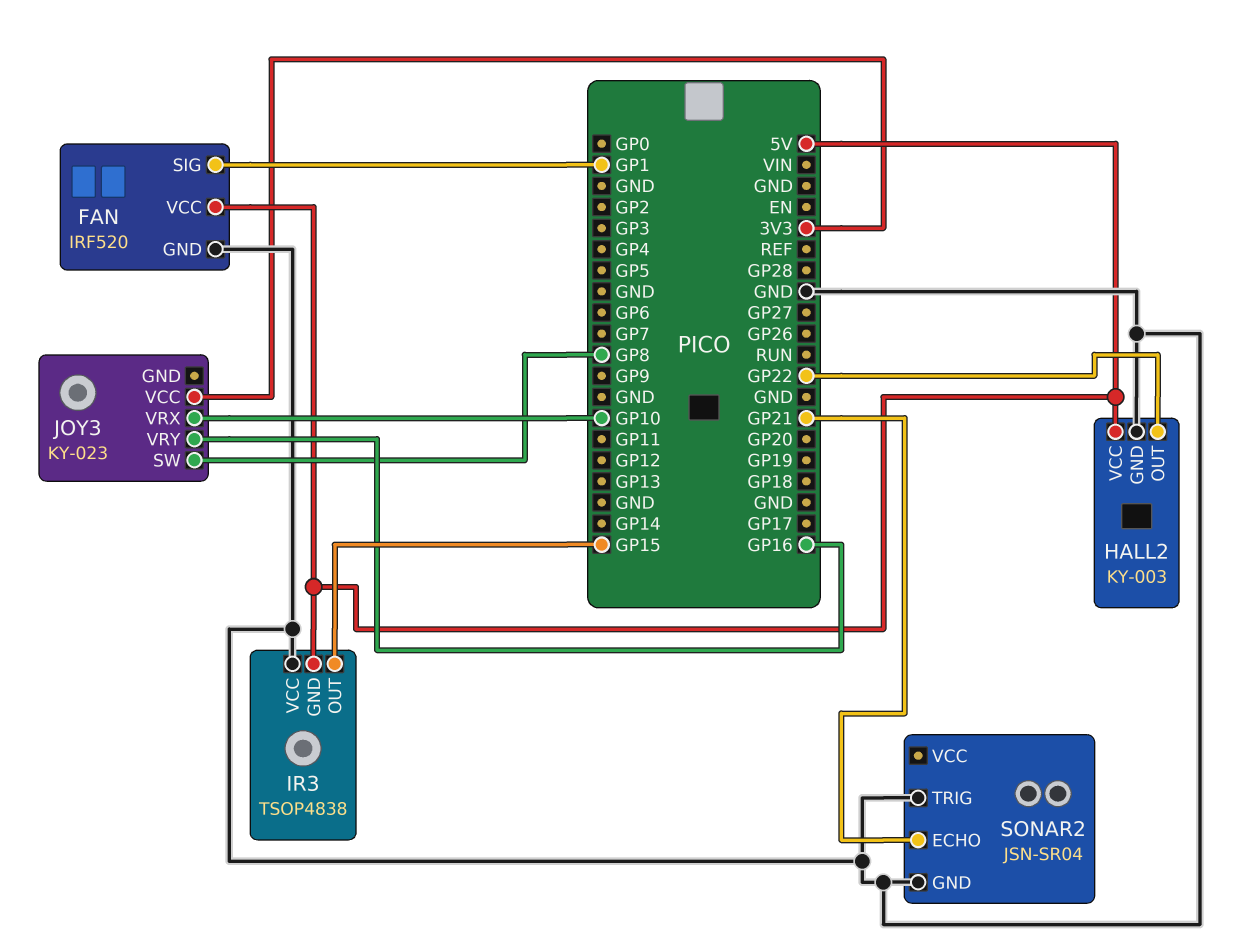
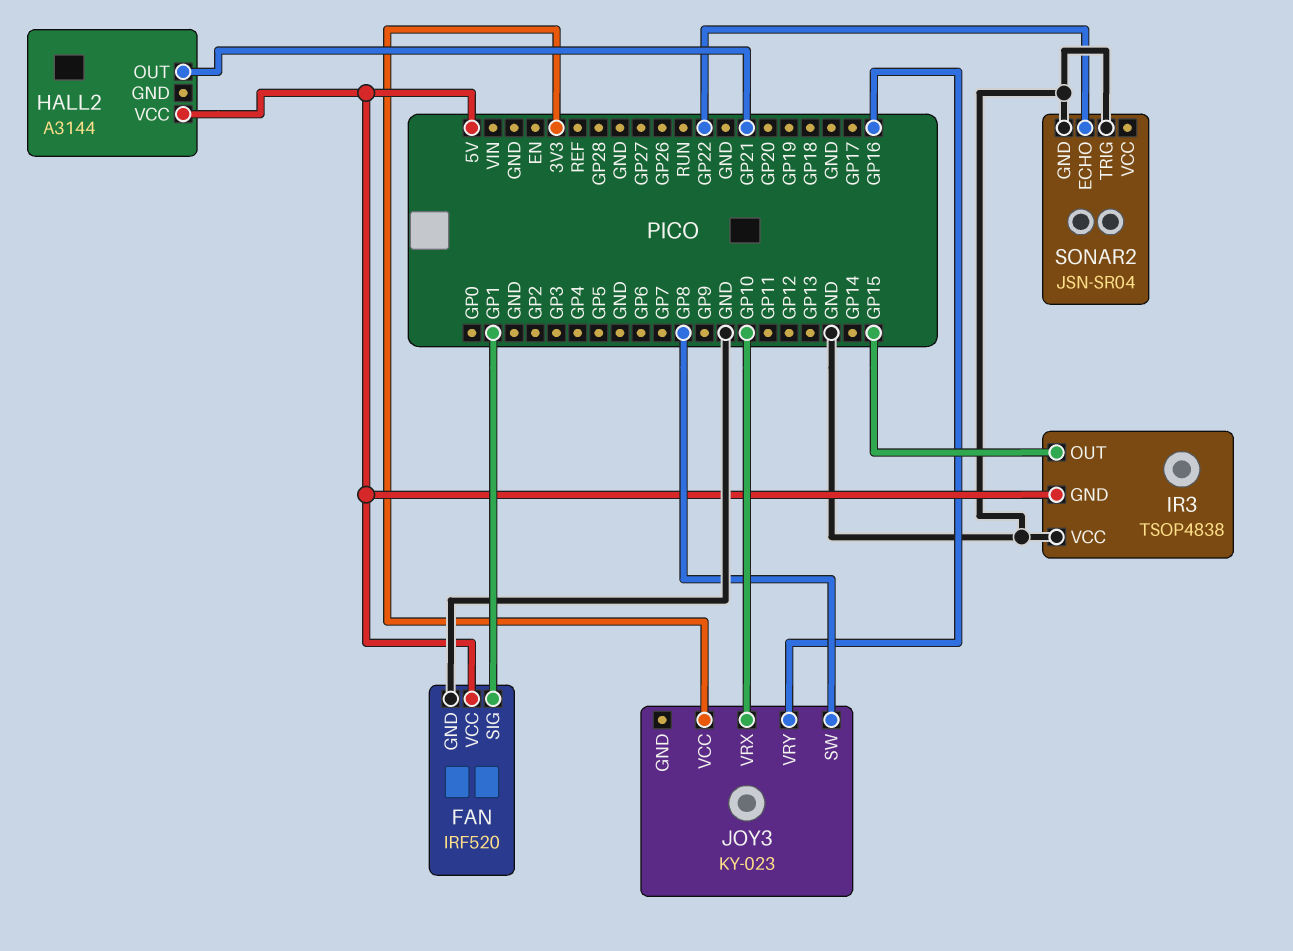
HALL2: KY-003 -> A3144
HALL2 pin GND: GND -> none
HALL2 pin OUT: GP22 -> GP21
SONAR2 pin ECHO: GP21 -> GP22

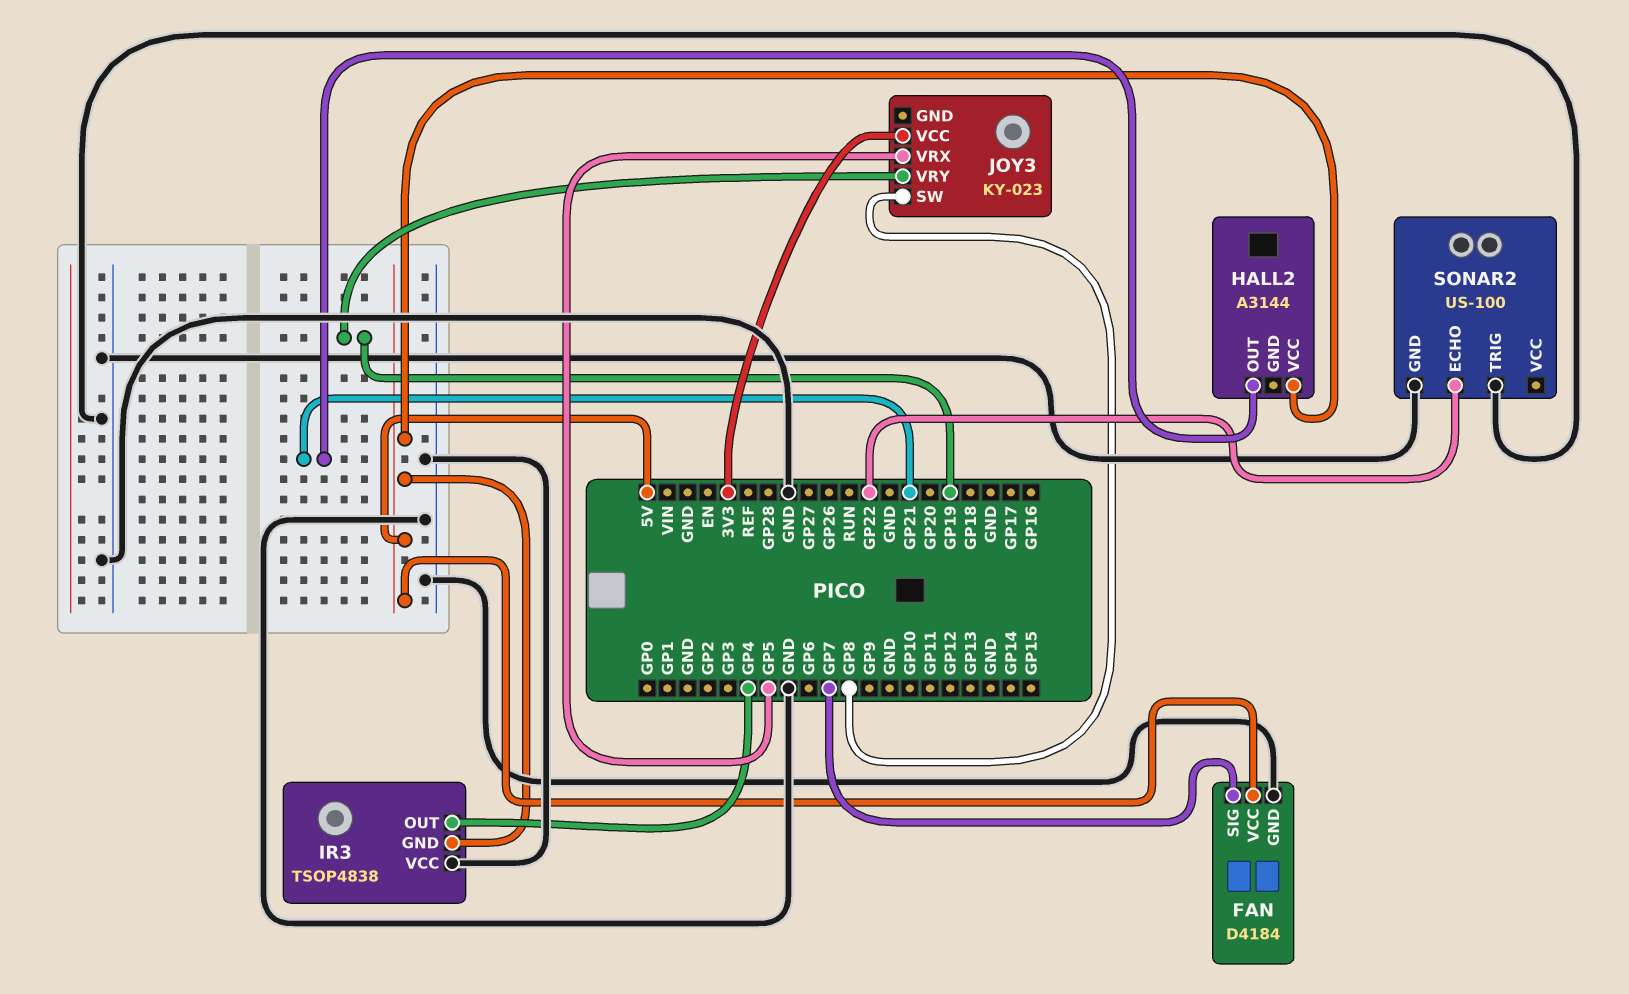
FAN: IRF520 -> D4184
FAN pin SIG: GP1 -> GP7
IR3 pin OUT: GP15 -> GP4
JOY3 pin VRX: GP10 -> GP5
JOY3 pin VRY: GP16 -> GP19
SONAR2: JSN-SR04 -> US-100

